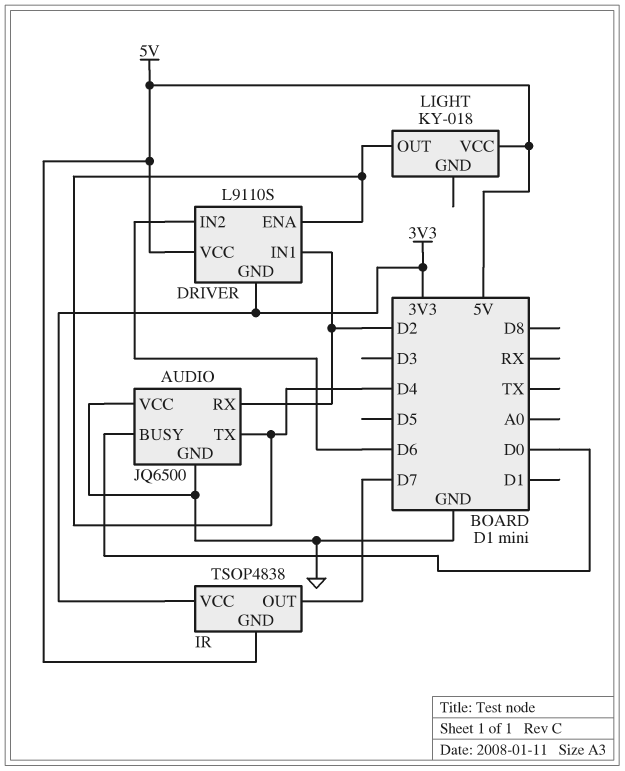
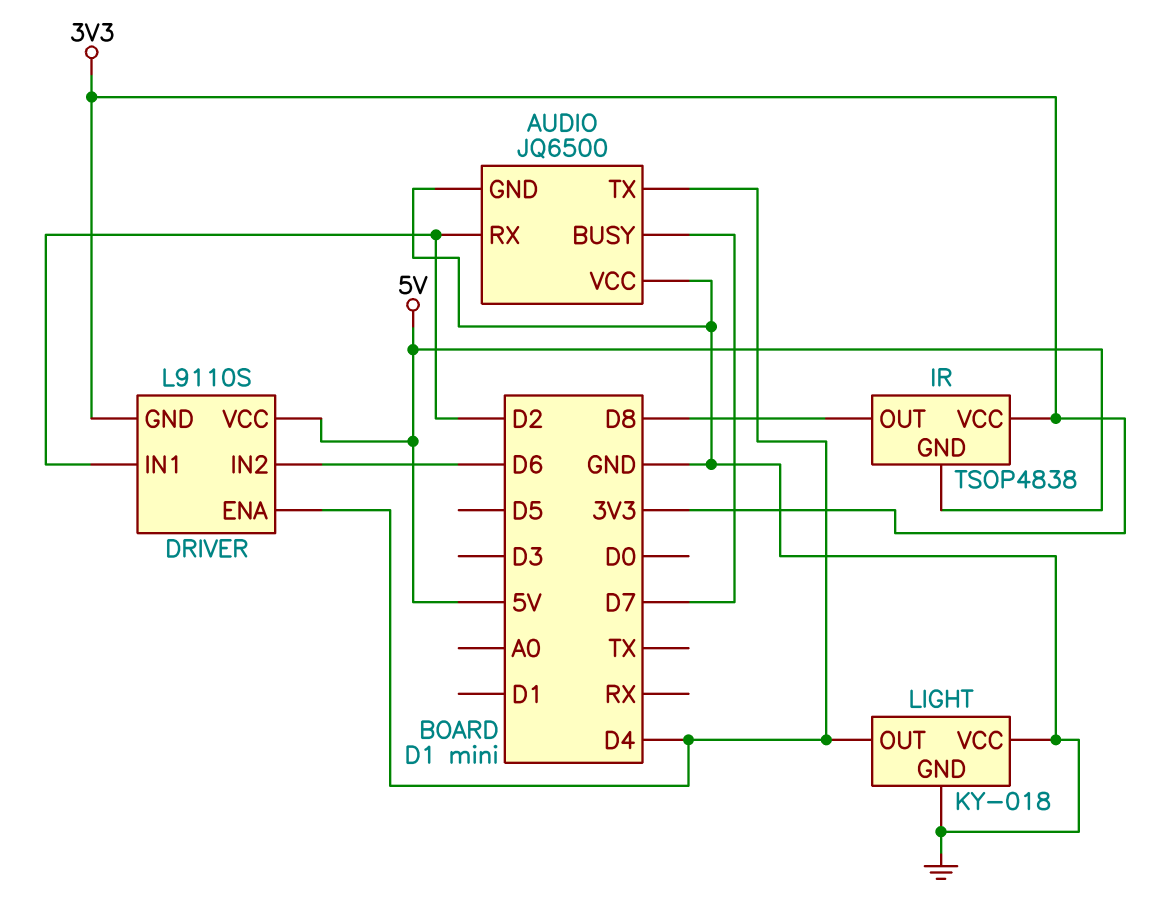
AUDIO pin BUSY: D0 -> D7
IR pin OUT: D7 -> D8
LIGHT pin GND: none -> GND
LIGHT pin VCC: 5V -> GND

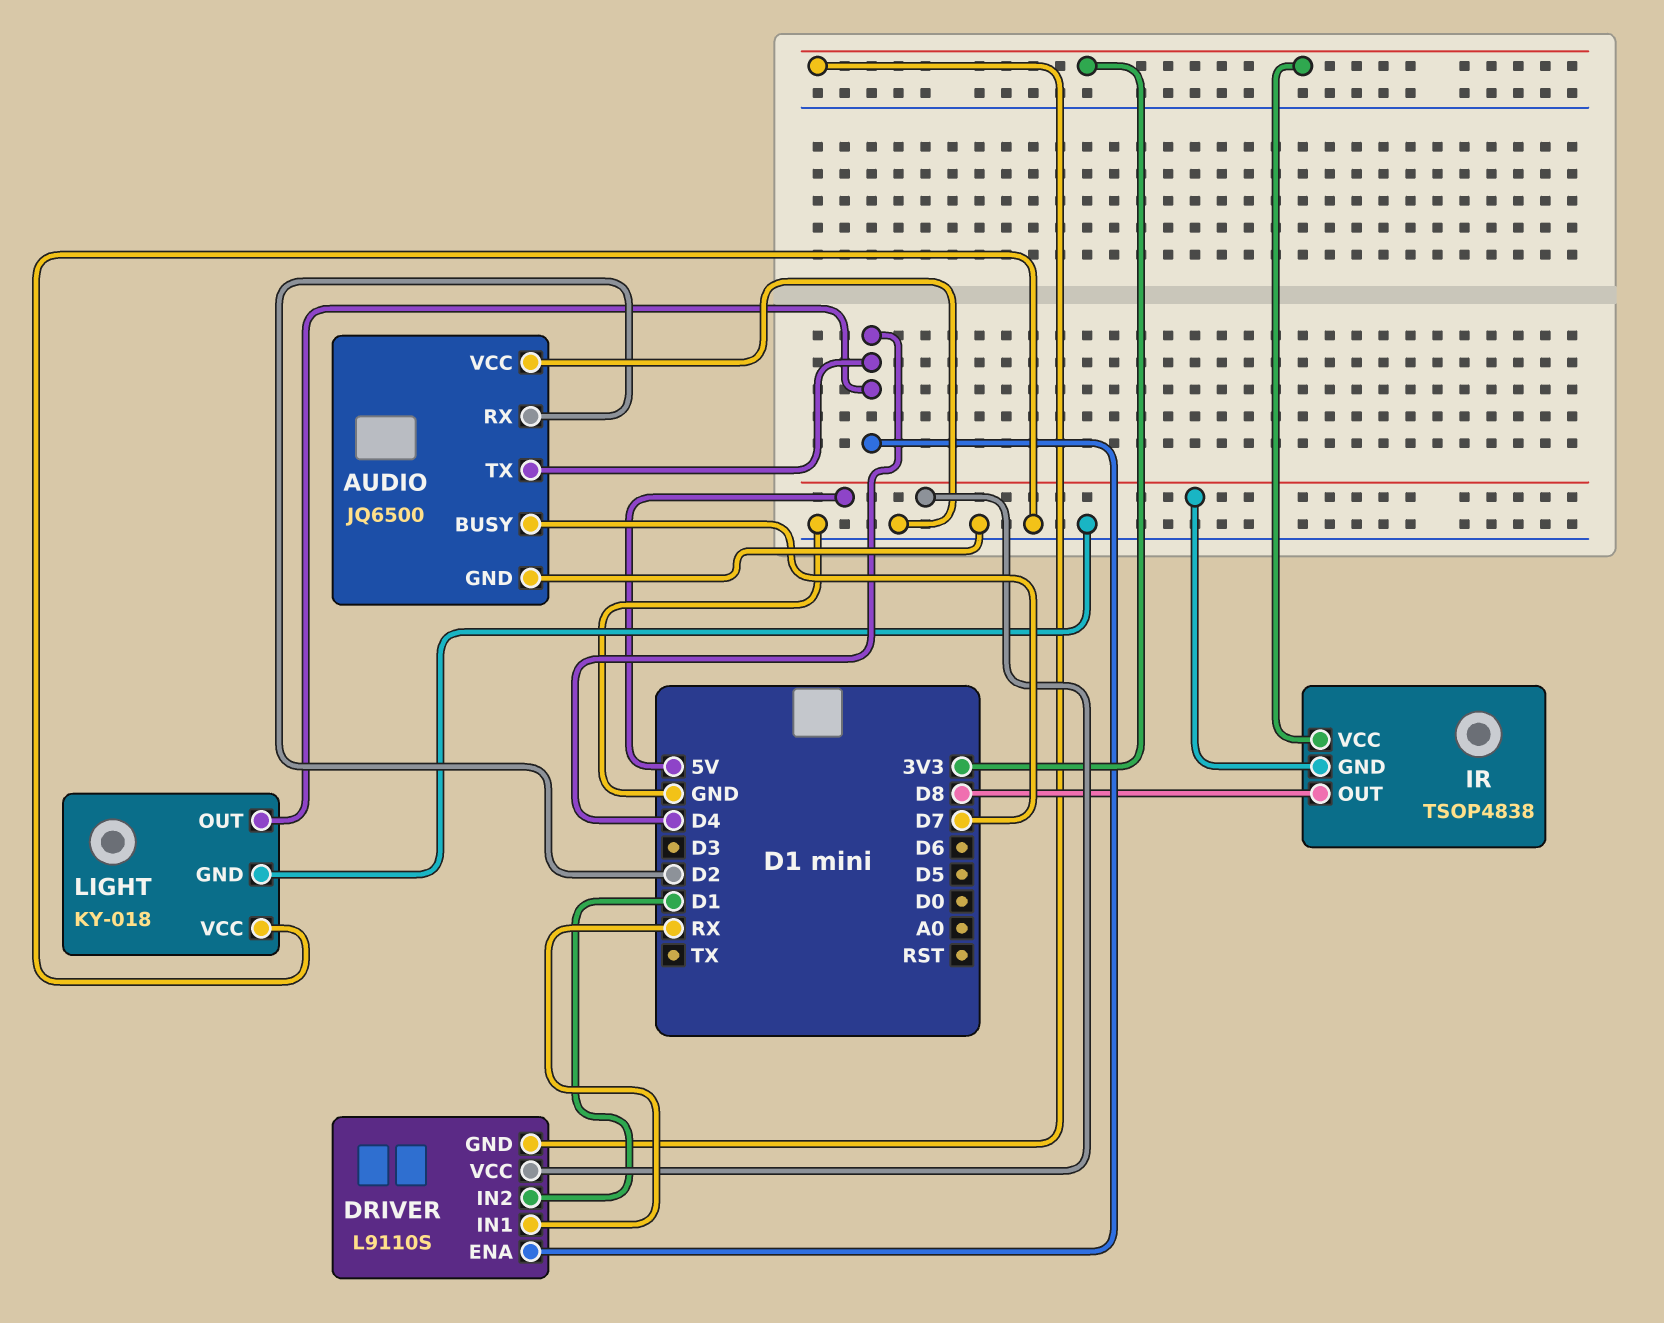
DRIVER pin IN1: D2 -> RX
DRIVER pin IN2: D6 -> D1

